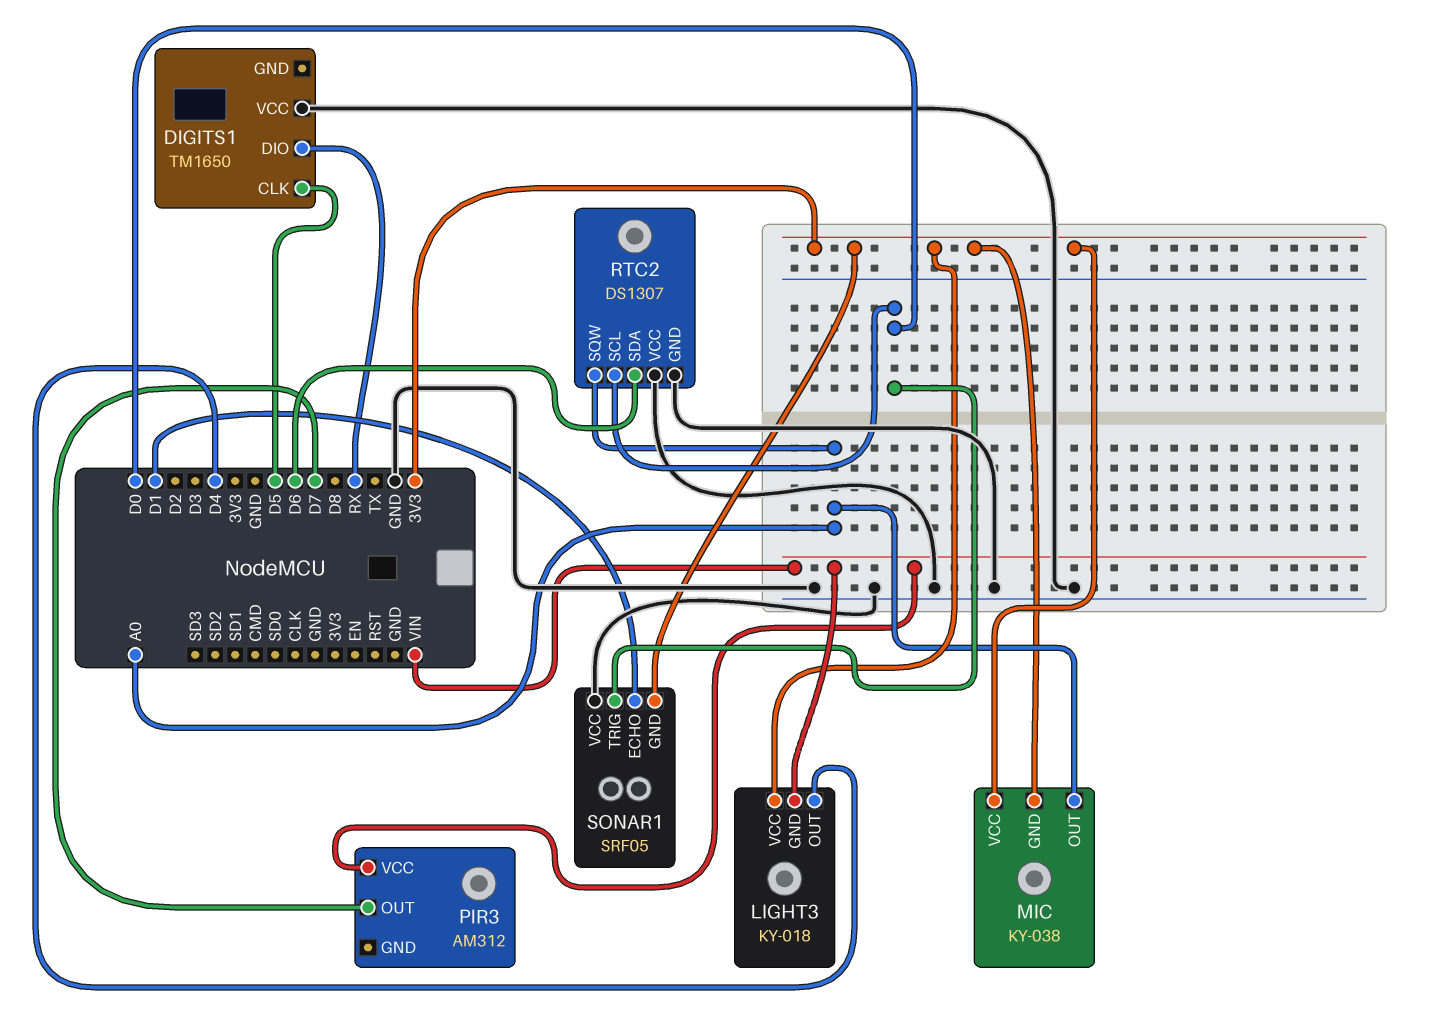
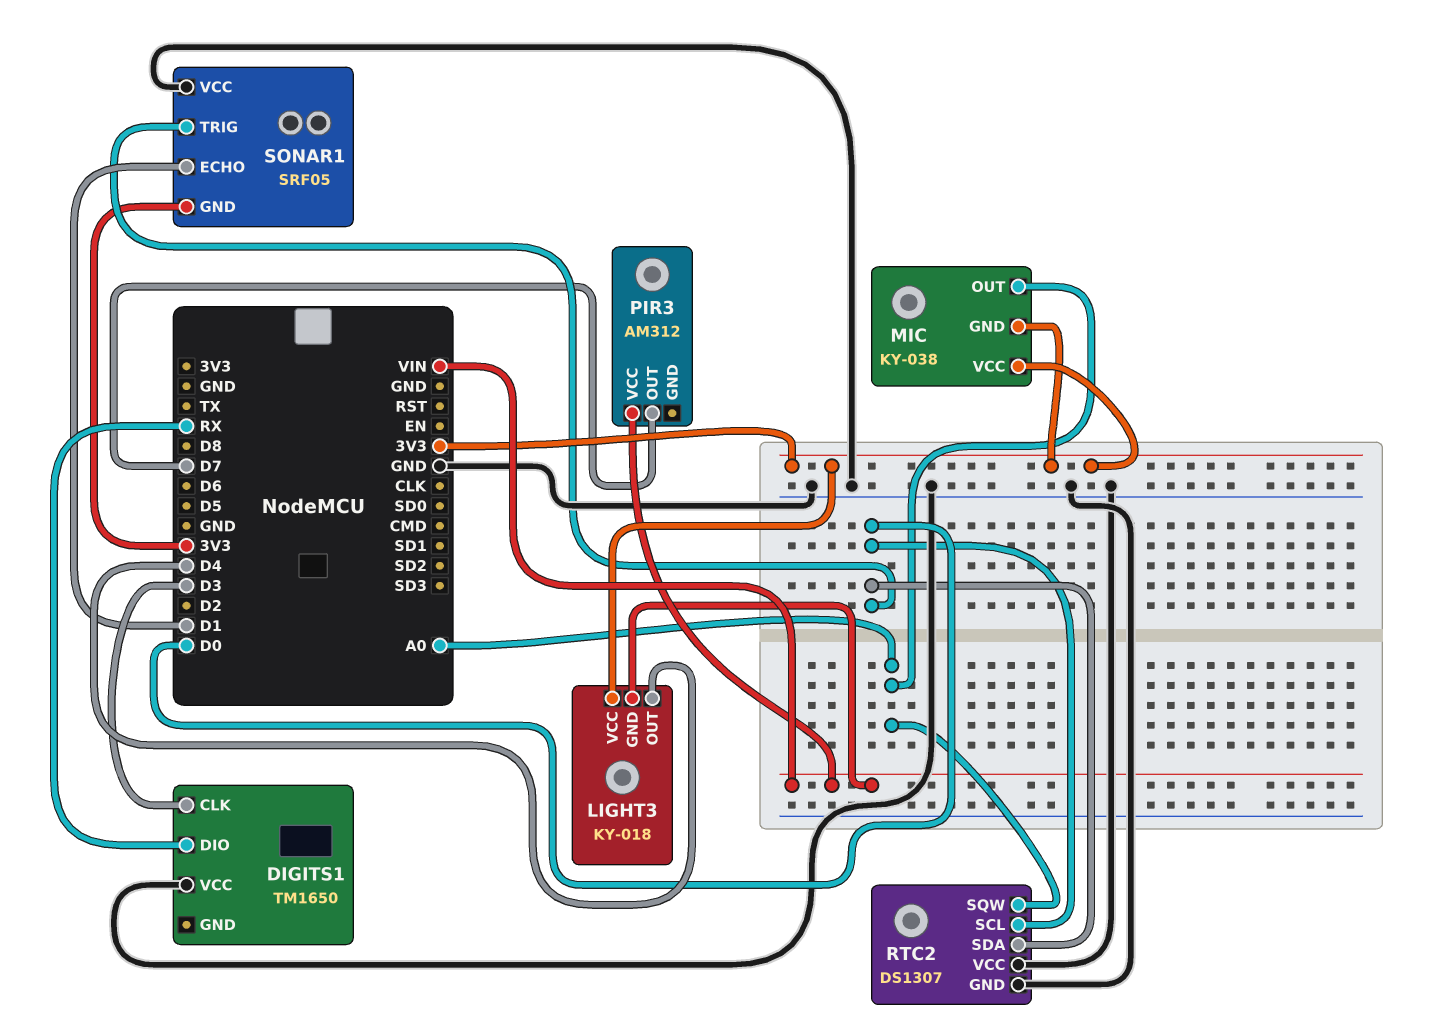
DIGITS1 pin CLK: D5 -> D3
RTC2 pin SDA: D6 -> D0

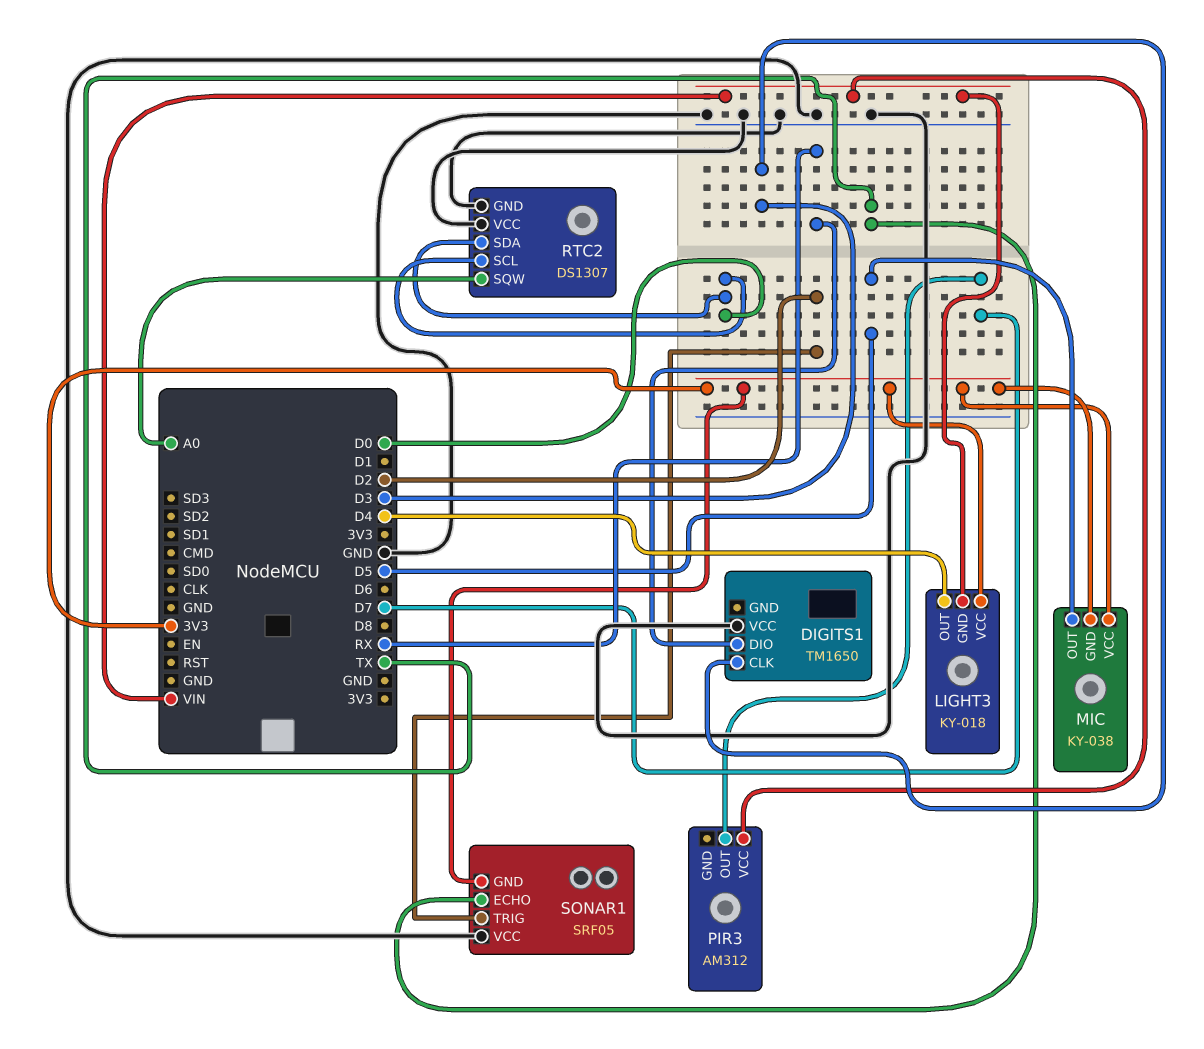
MIC pin OUT: A0 -> D5
SONAR1 pin ECHO: D1 -> TX
SONAR1 pin TRIG: D0 -> D2

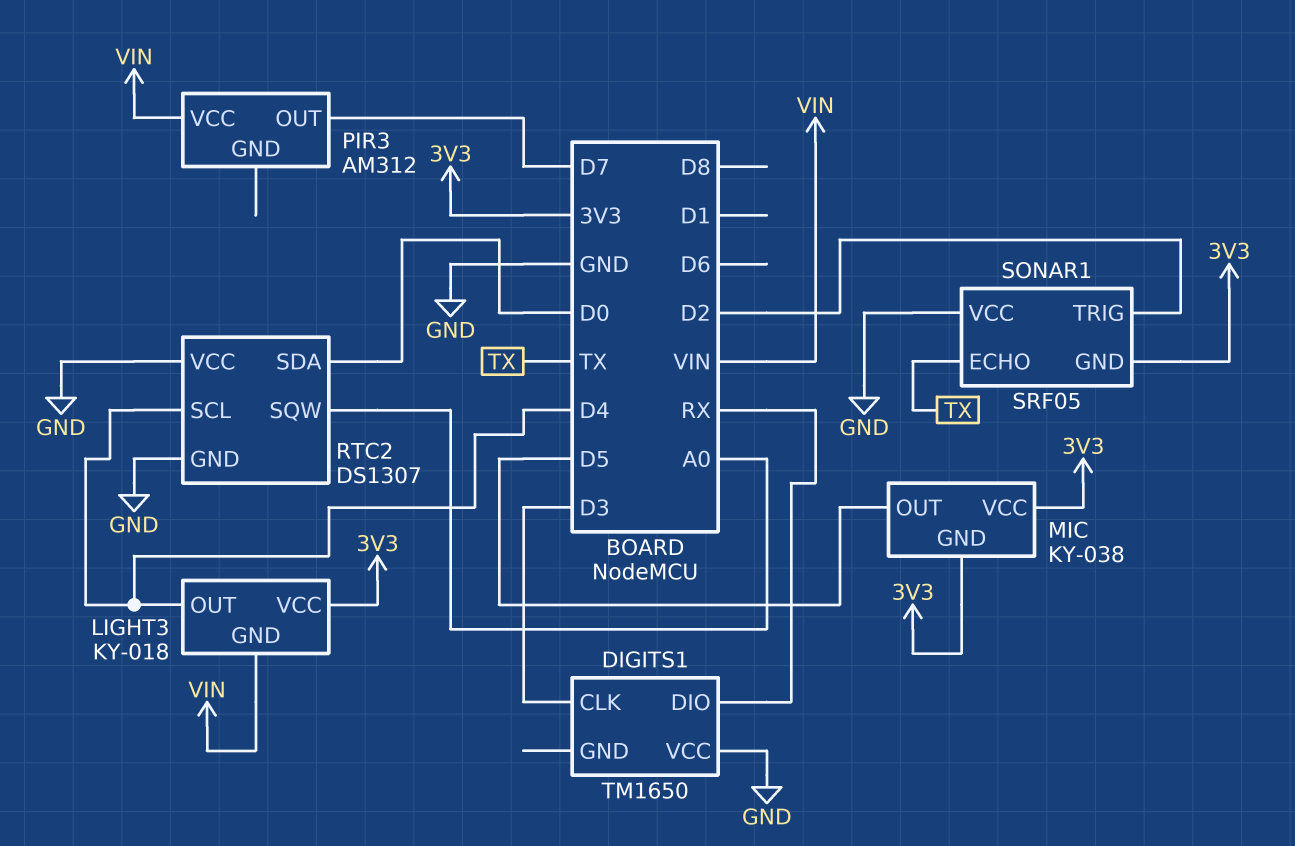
RTC2 pin SCL: D0 -> D4

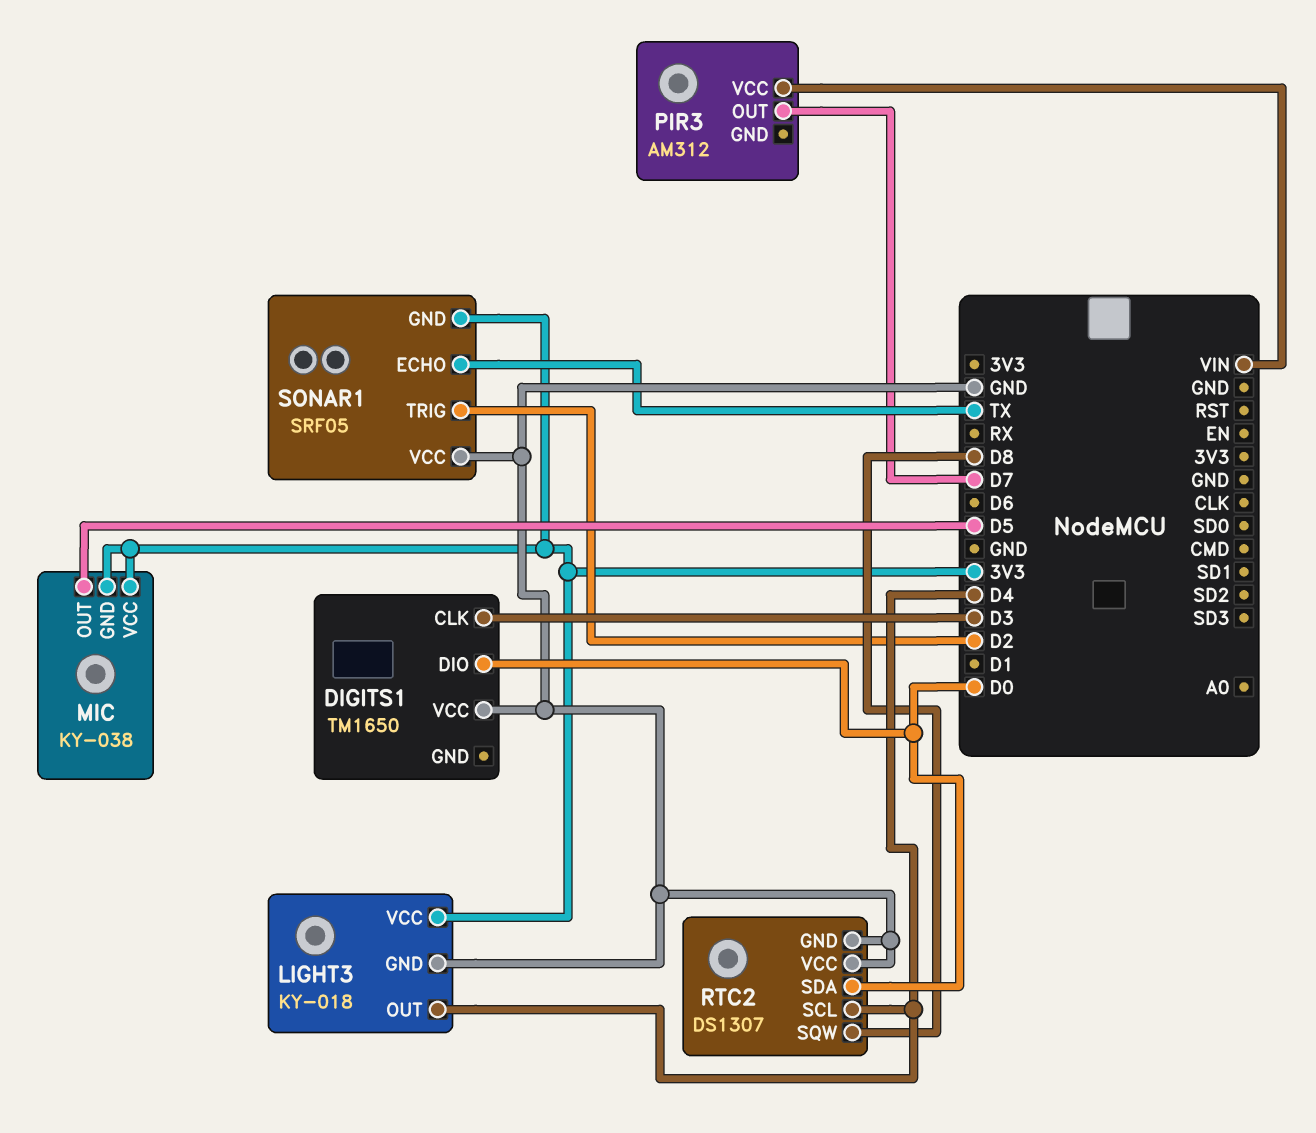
DIGITS1 pin DIO: RX -> D0
LIGHT3 pin GND: VIN -> GND
RTC2 pin SQW: A0 -> D8

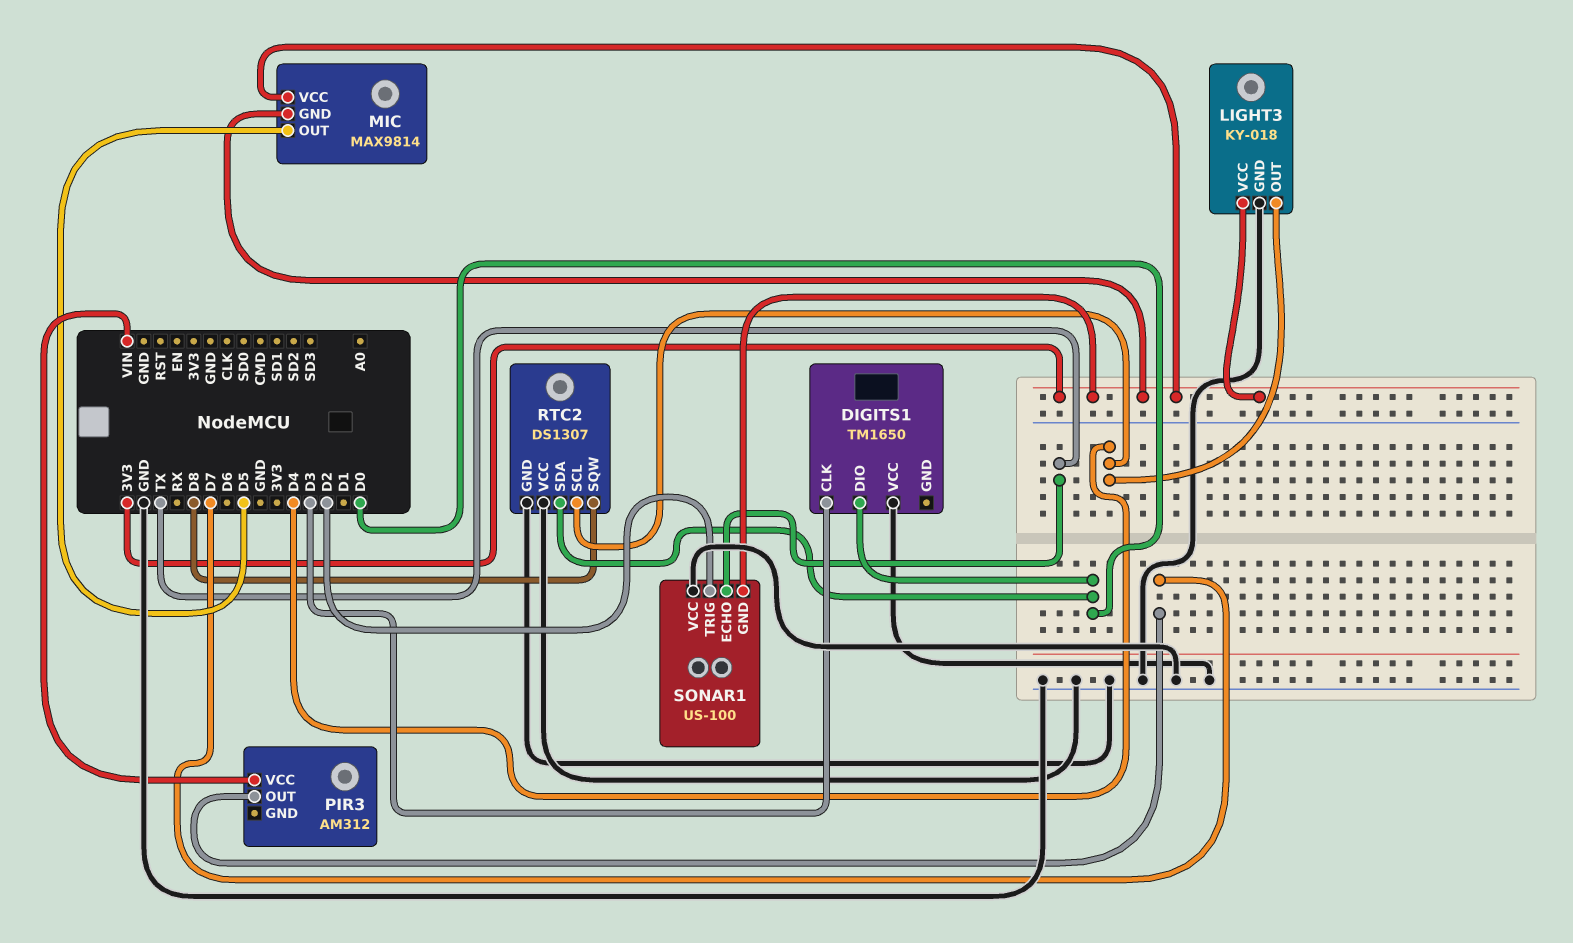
MIC: KY-038 -> MAX9814
SONAR1: SRF05 -> US-100

